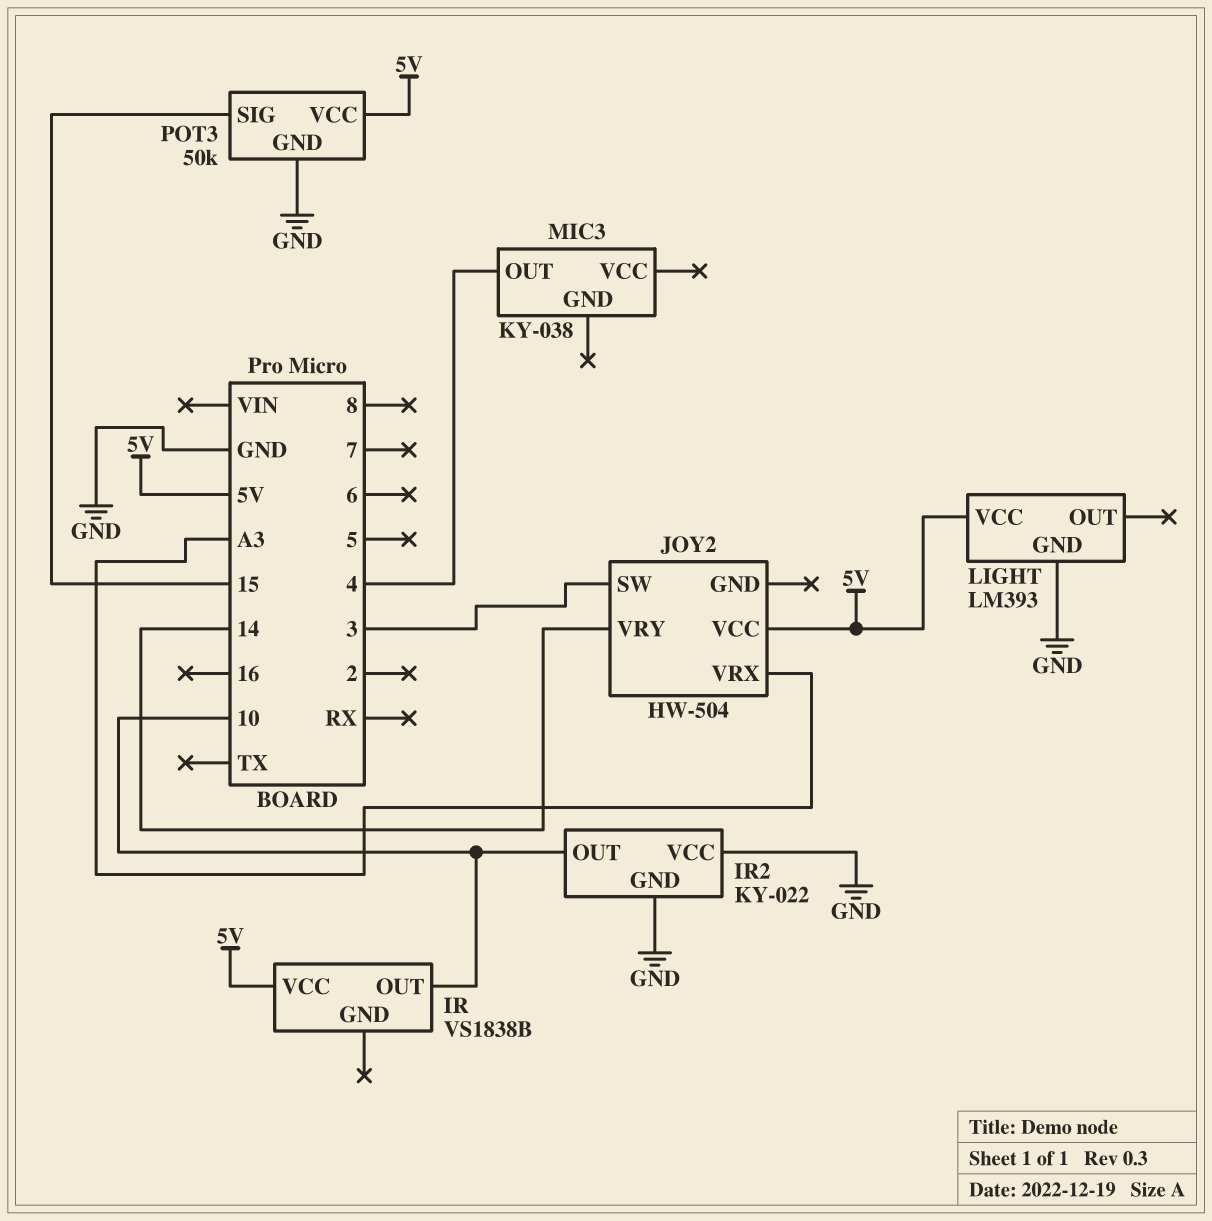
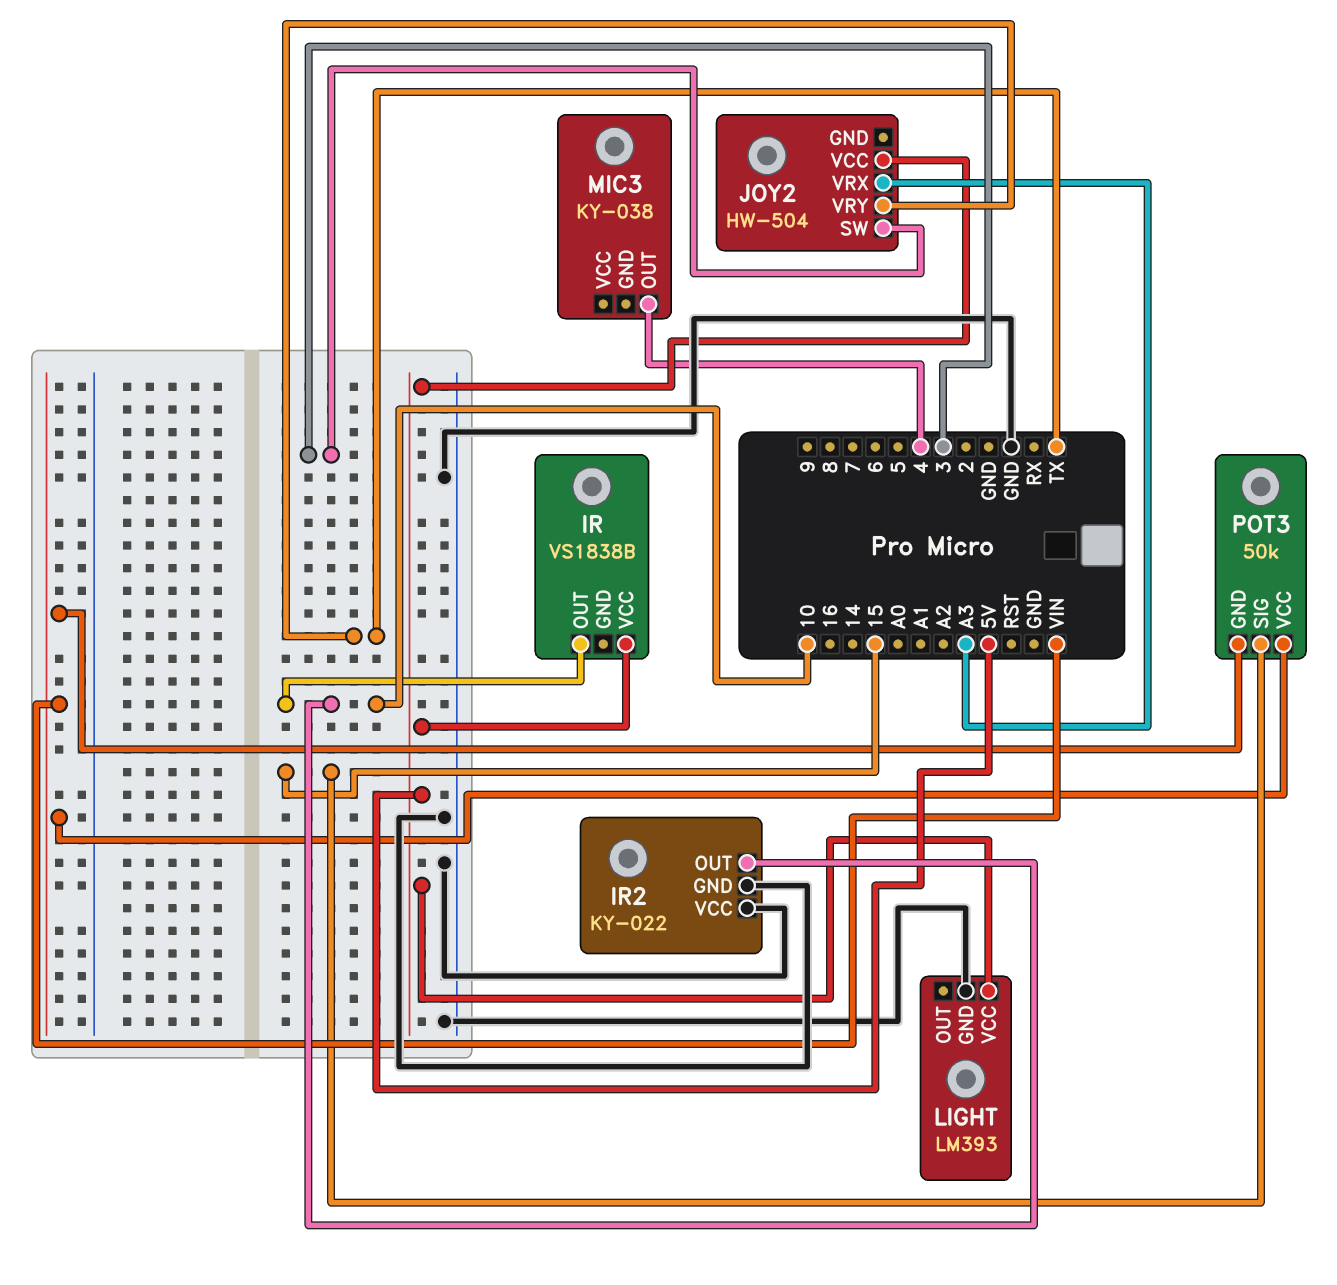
JOY2 pin VRY: 14 -> TX
POT3 pin GND: GND -> VIN
POT3 pin VCC: 5V -> VIN

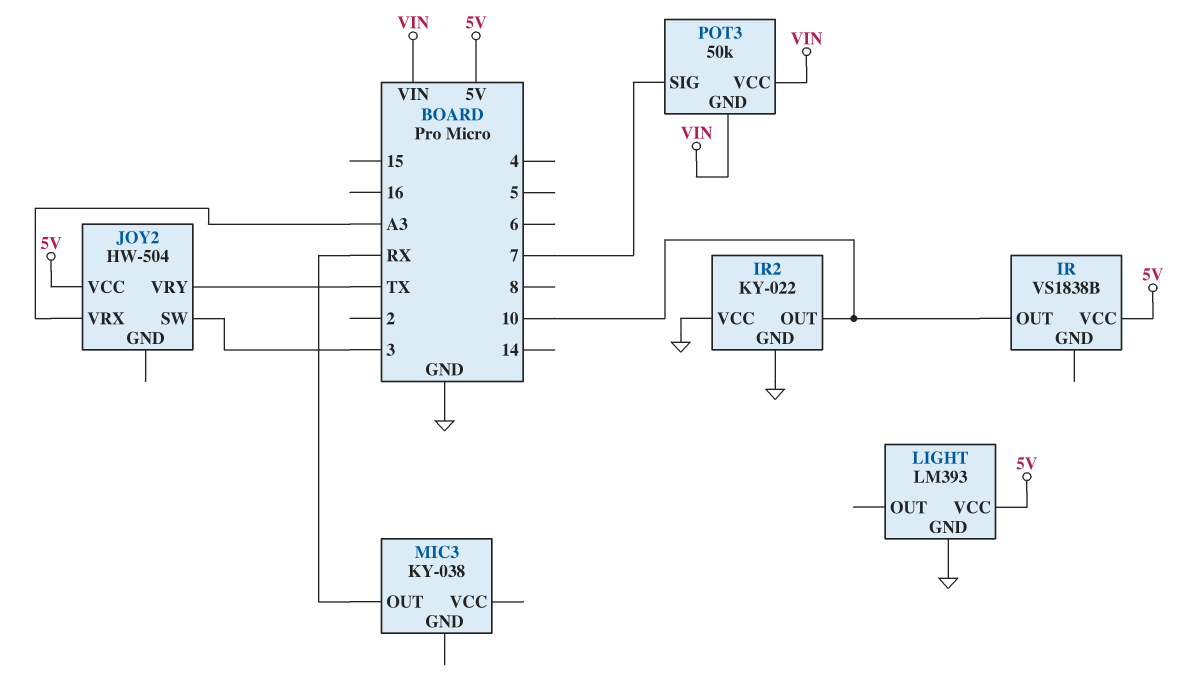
MIC3 pin OUT: 4 -> RX
POT3 pin SIG: 15 -> 7

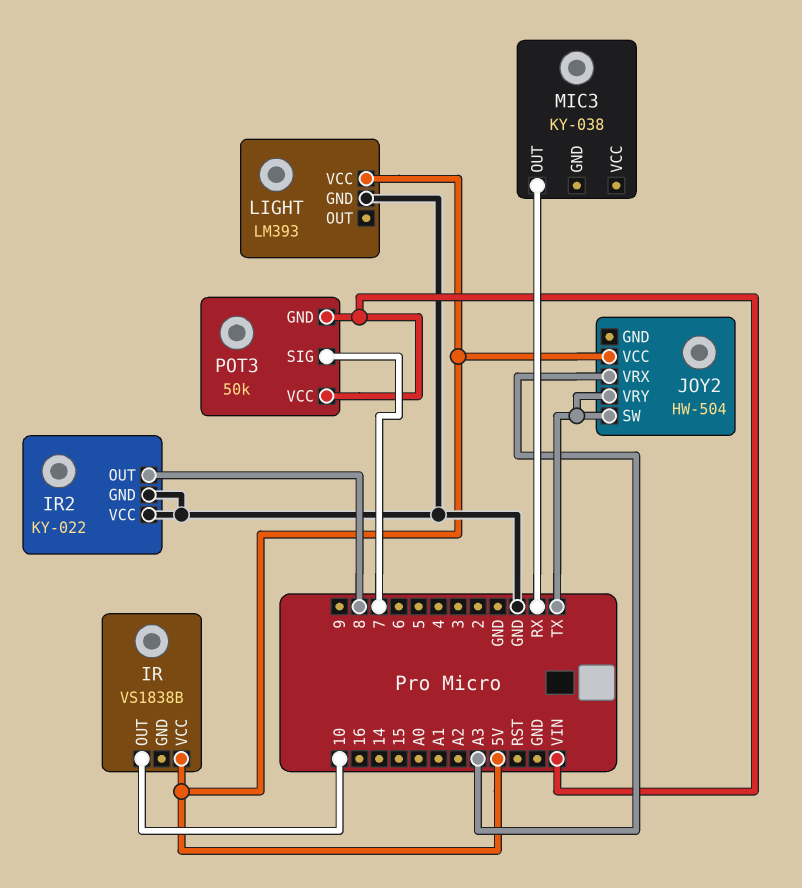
IR2 pin OUT: 10 -> 8
JOY2 pin SW: 3 -> TX

